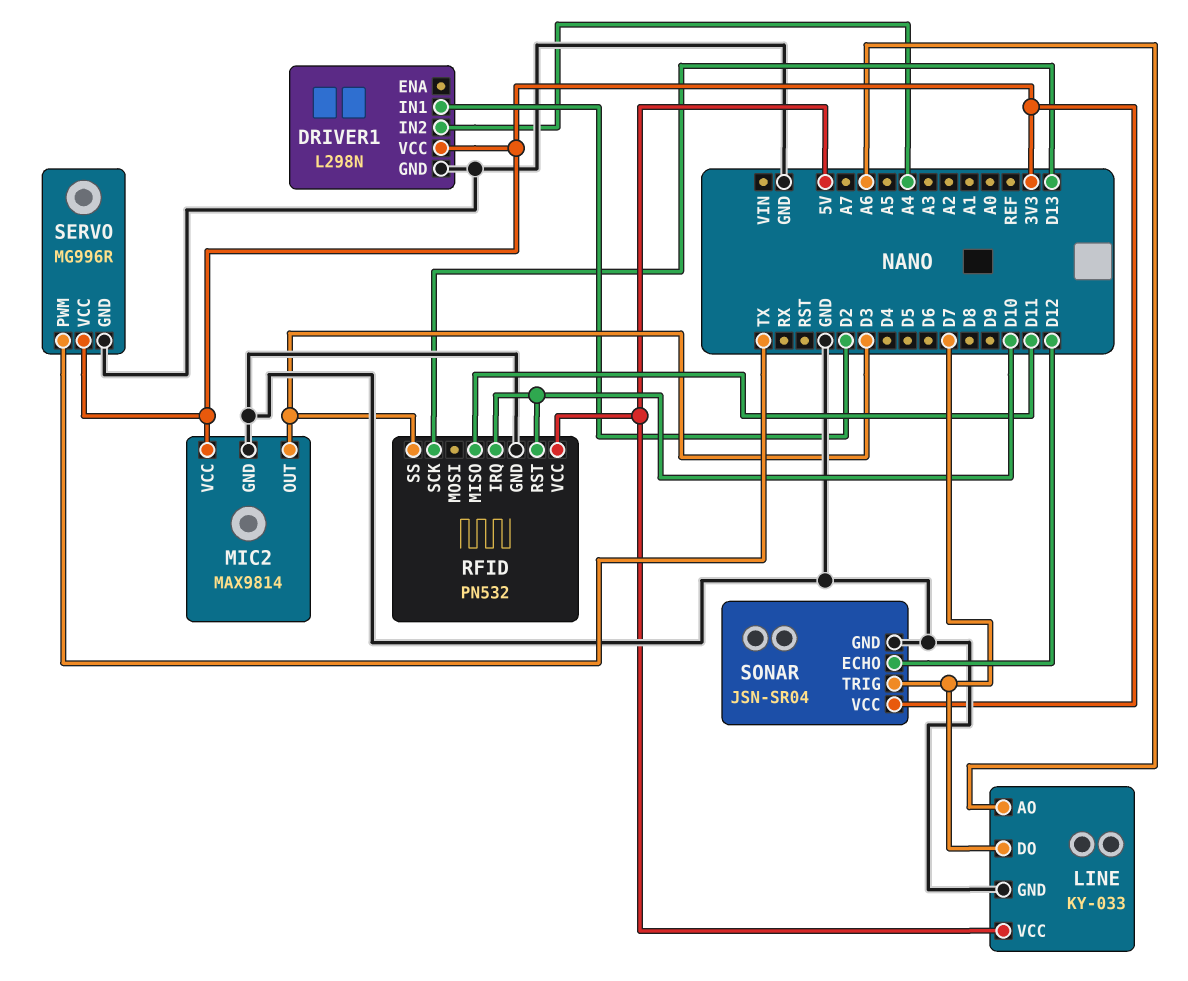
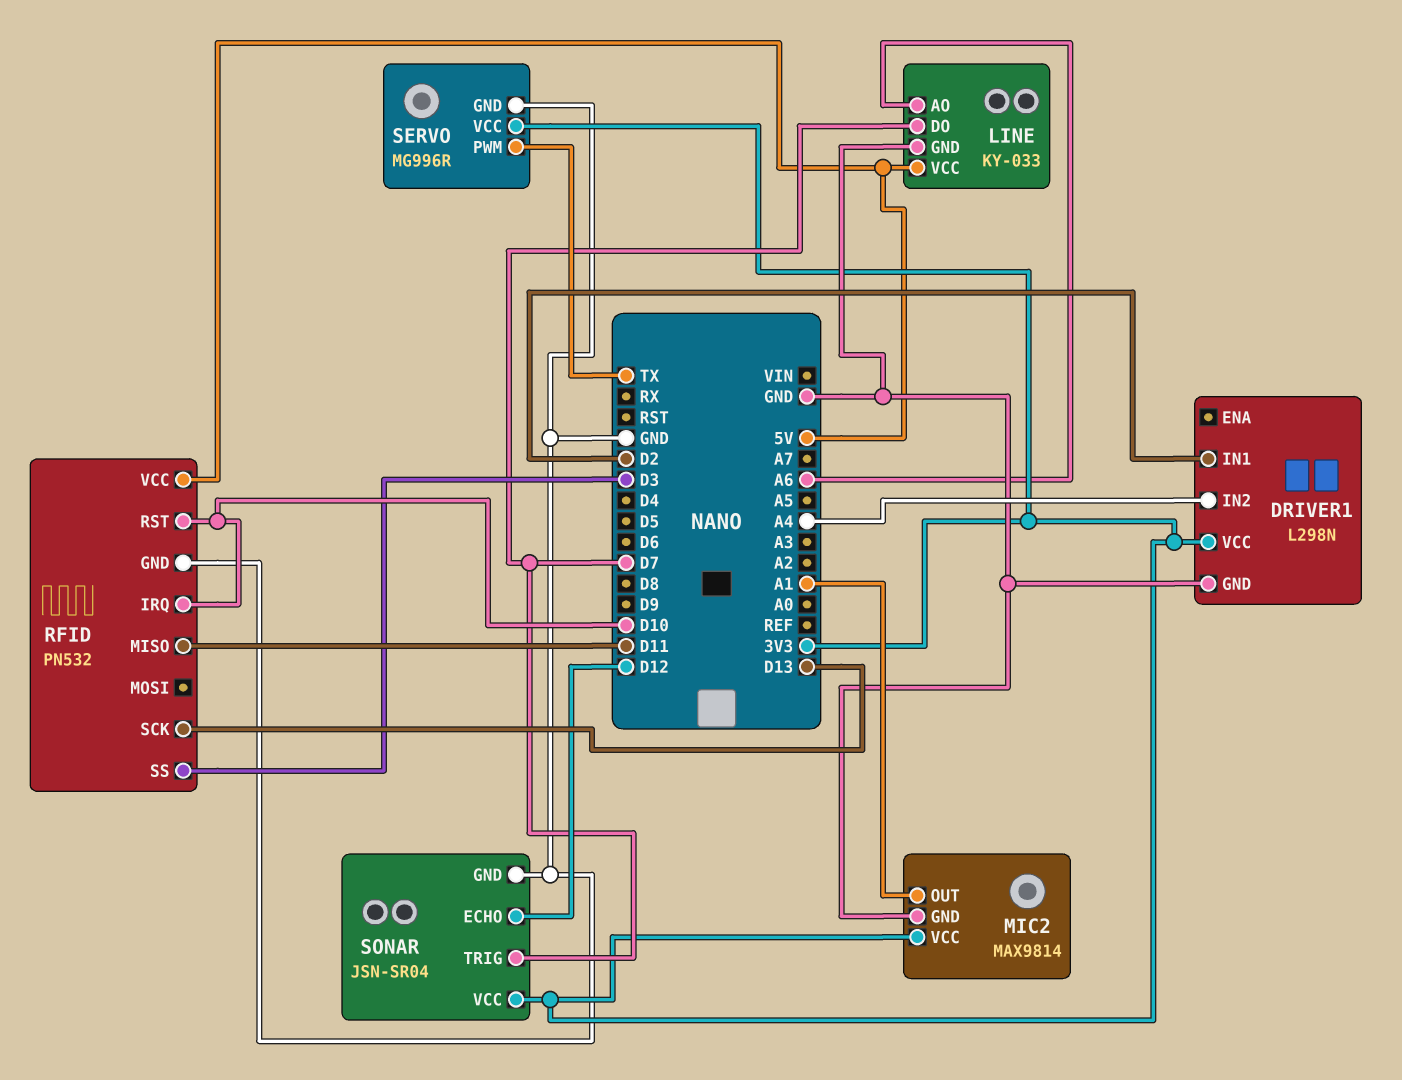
MIC2 pin OUT: D3 -> A1

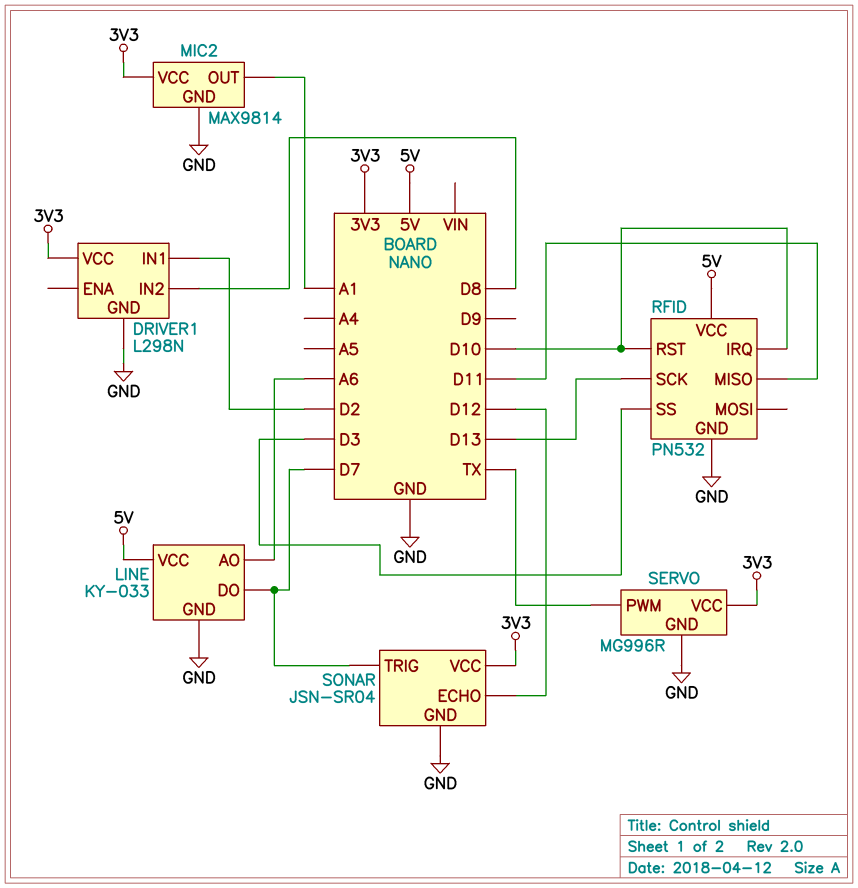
DRIVER1 pin IN2: A4 -> D8

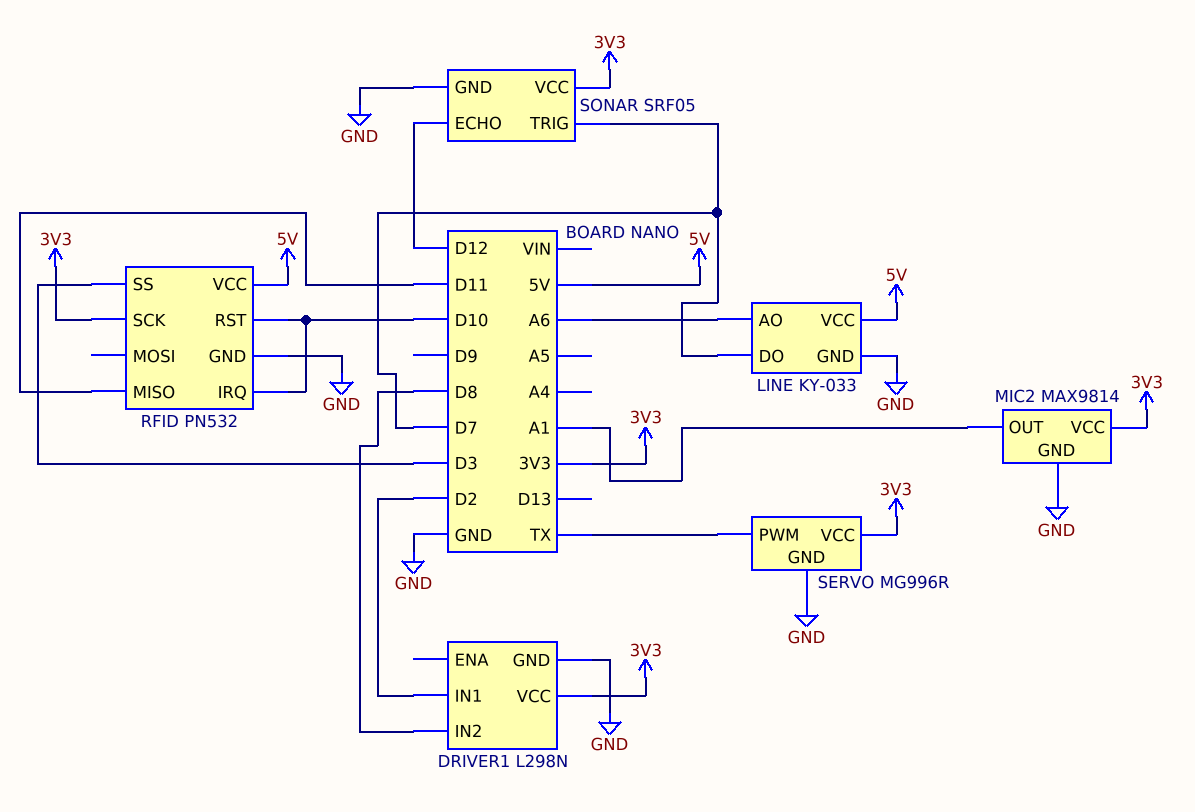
RFID pin SCK: D13 -> 3V3
SONAR: JSN-SR04 -> SRF05

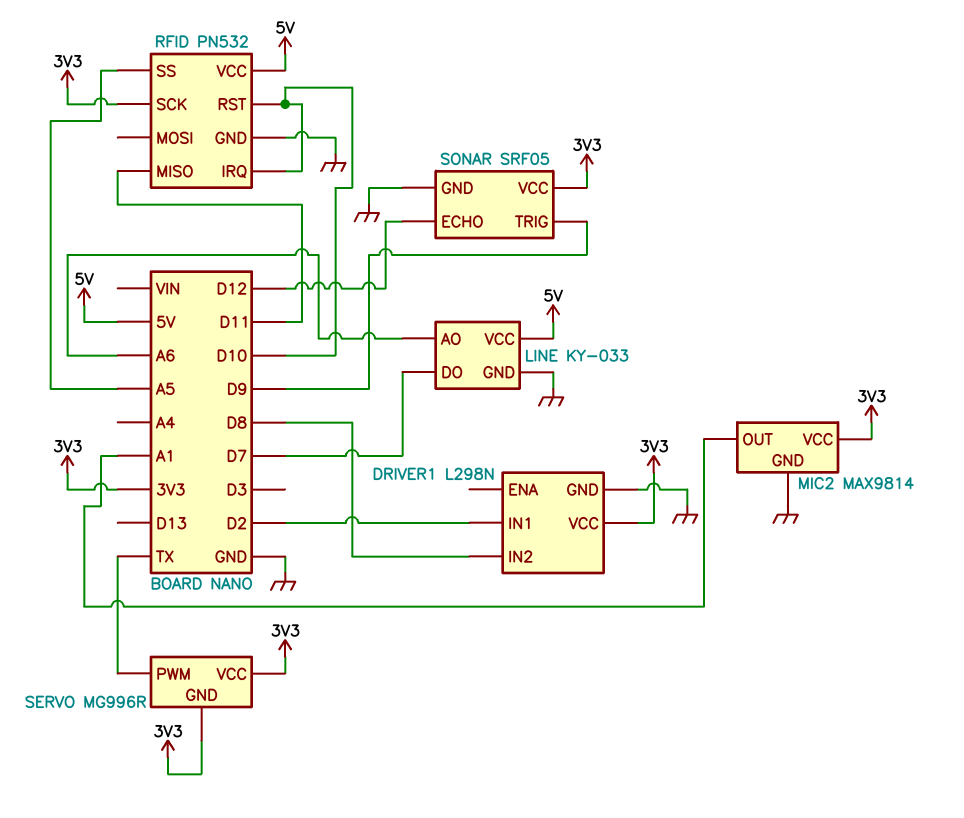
RFID pin SS: D3 -> A5
SERVO pin GND: GND -> 3V3
SONAR pin TRIG: D7 -> D9

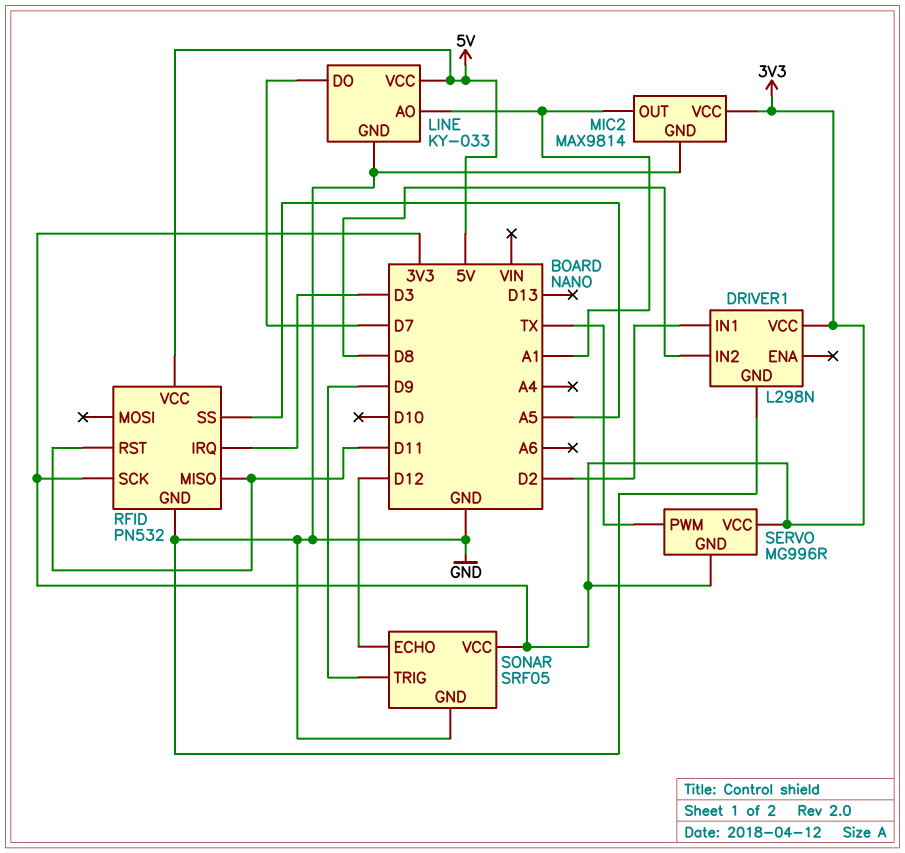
LINE pin AO: A6 -> A1
RFID pin IRQ: D10 -> D3
RFID pin RST: D10 -> D11

